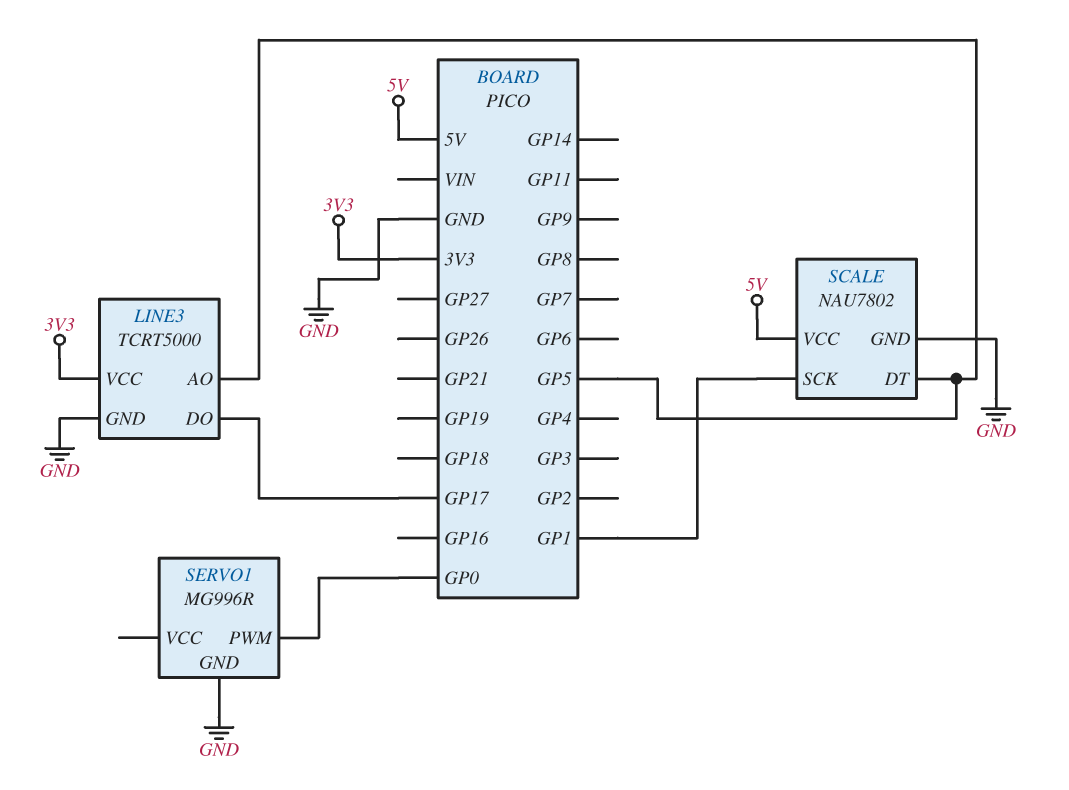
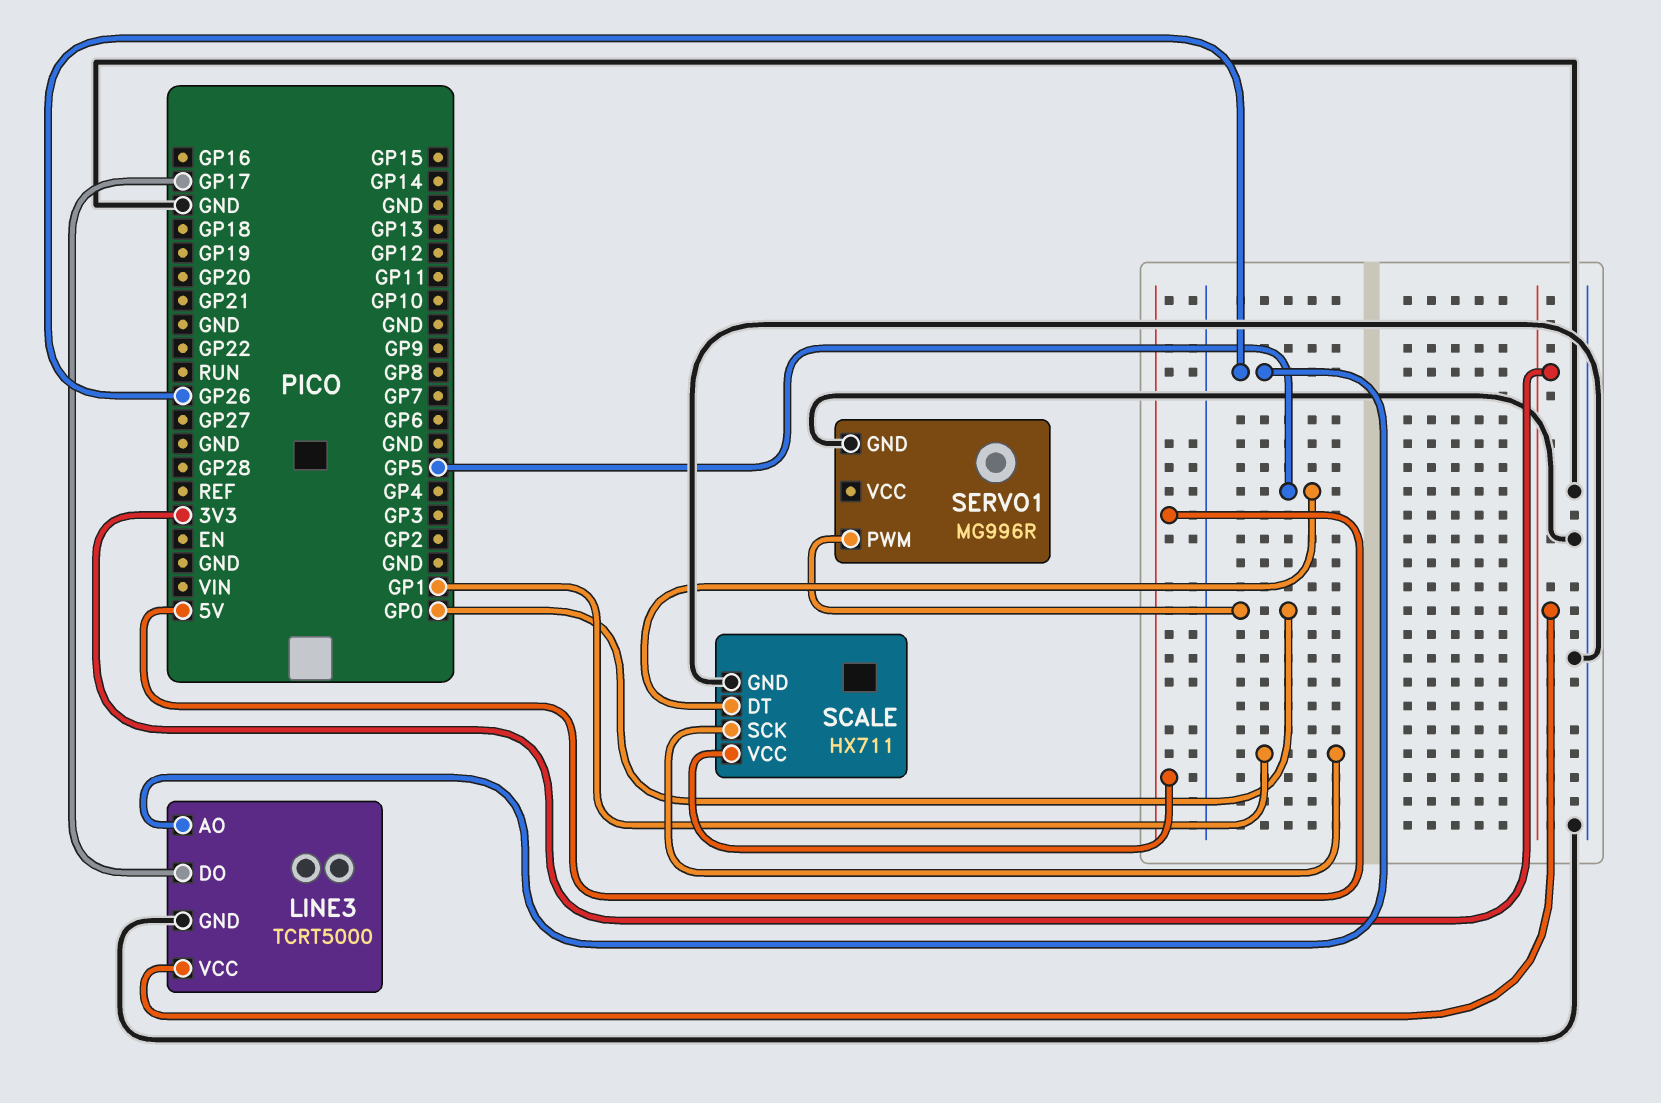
LINE3 pin AO: GP5 -> GP26
SCALE: NAU7802 -> HX711

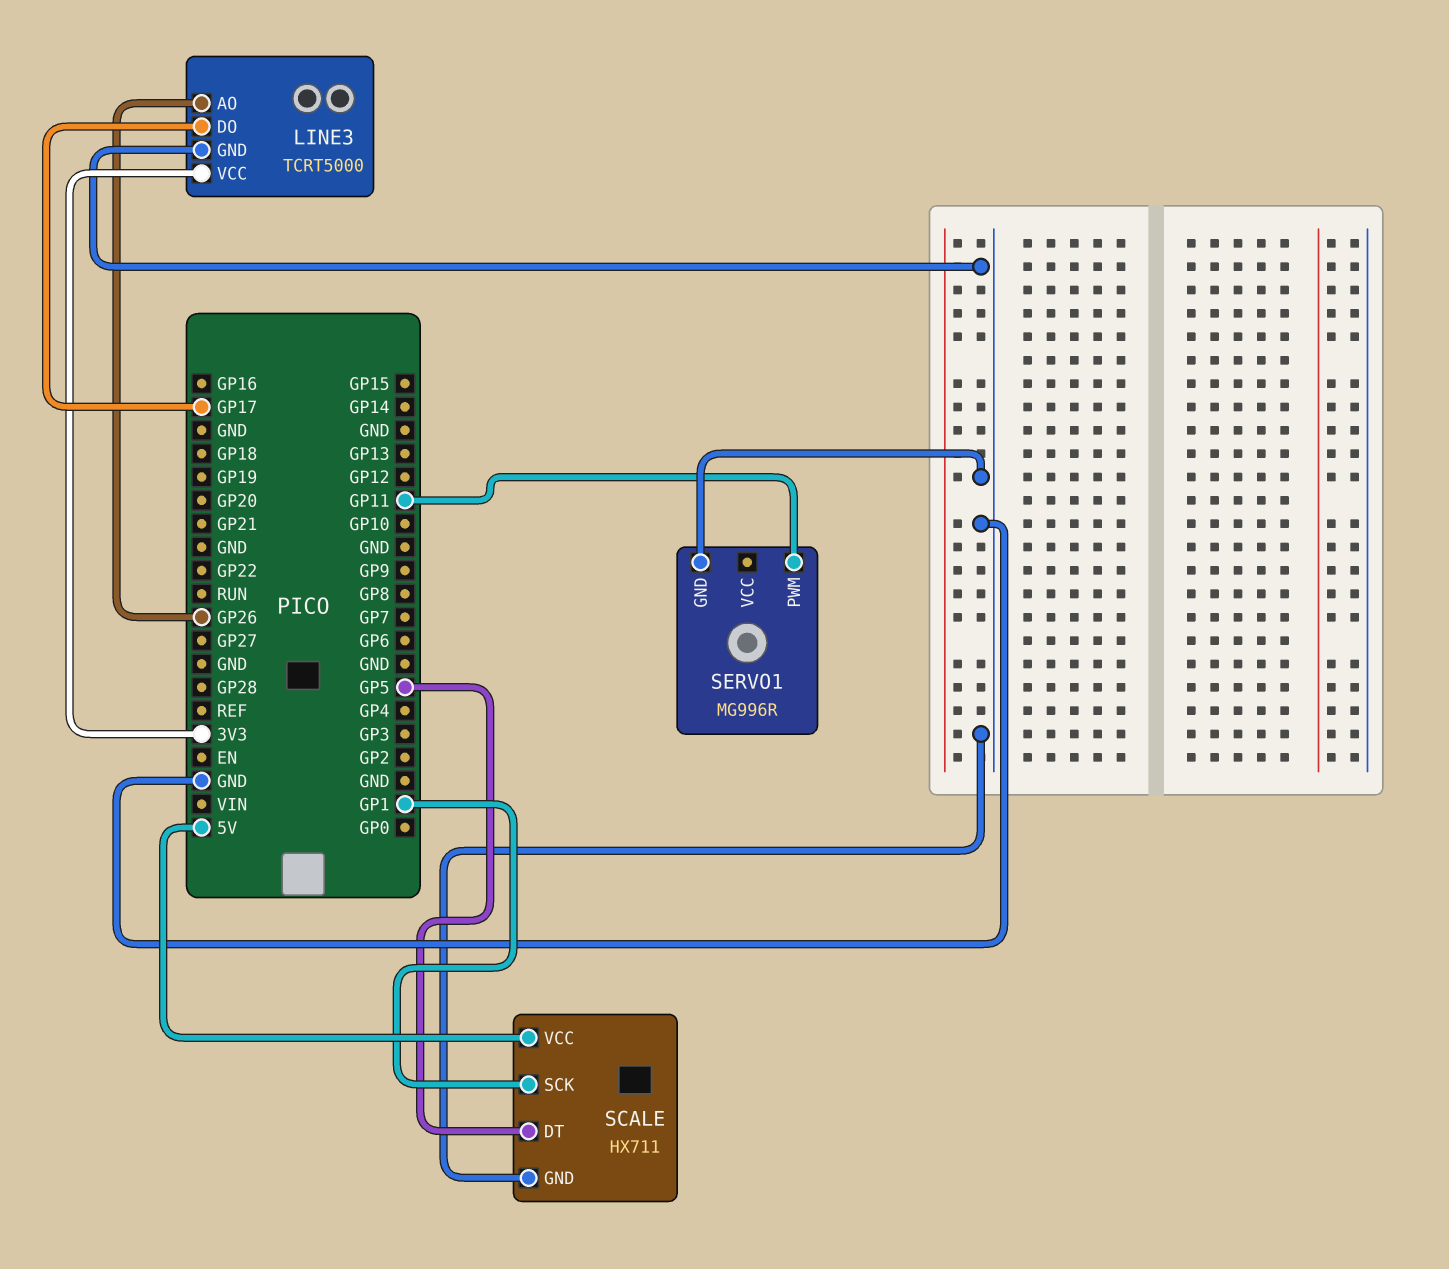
SERVO1 pin PWM: GP0 -> GP11

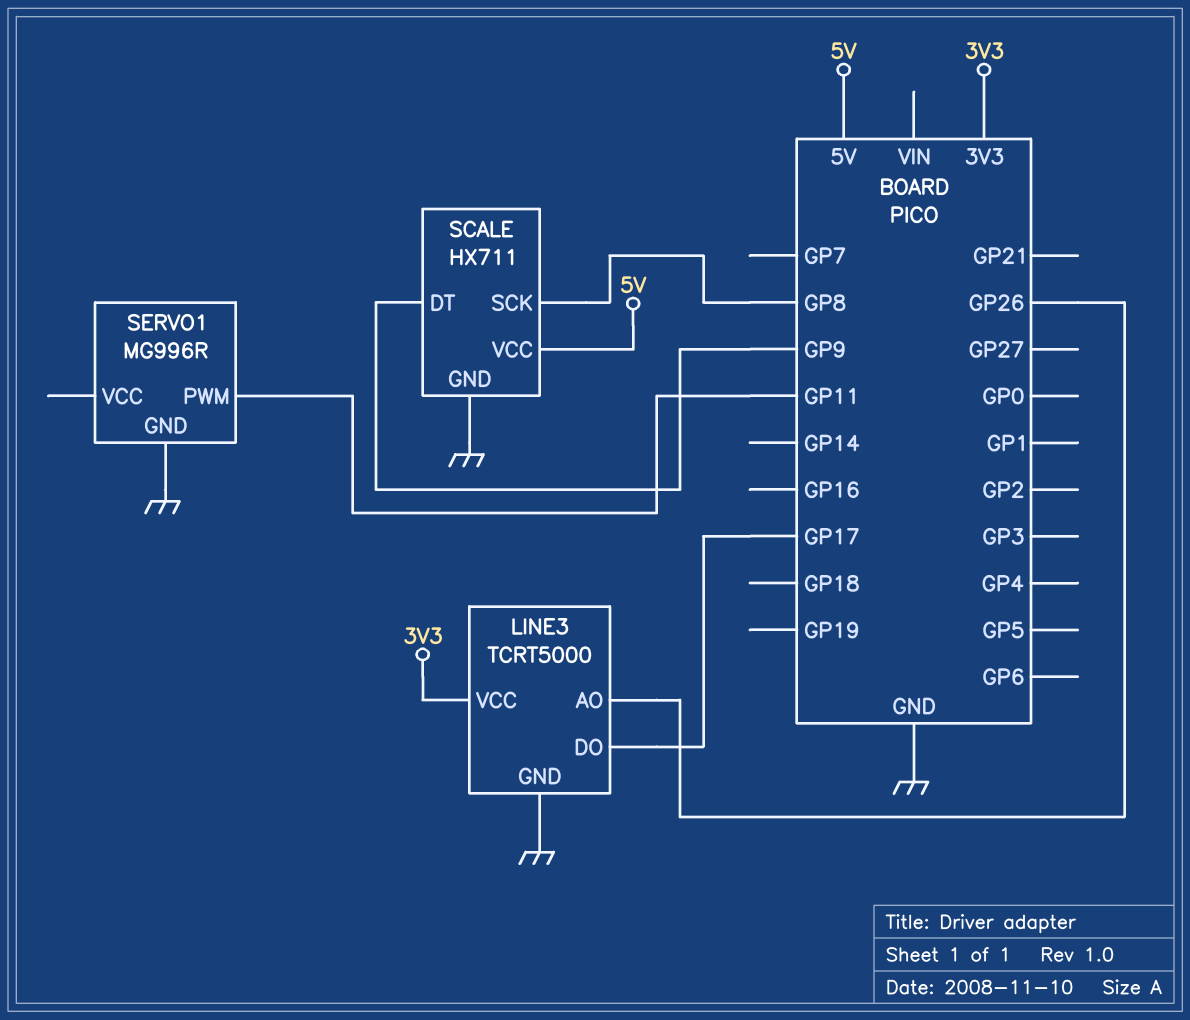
SCALE pin DT: GP5 -> GP9
SCALE pin SCK: GP1 -> GP8

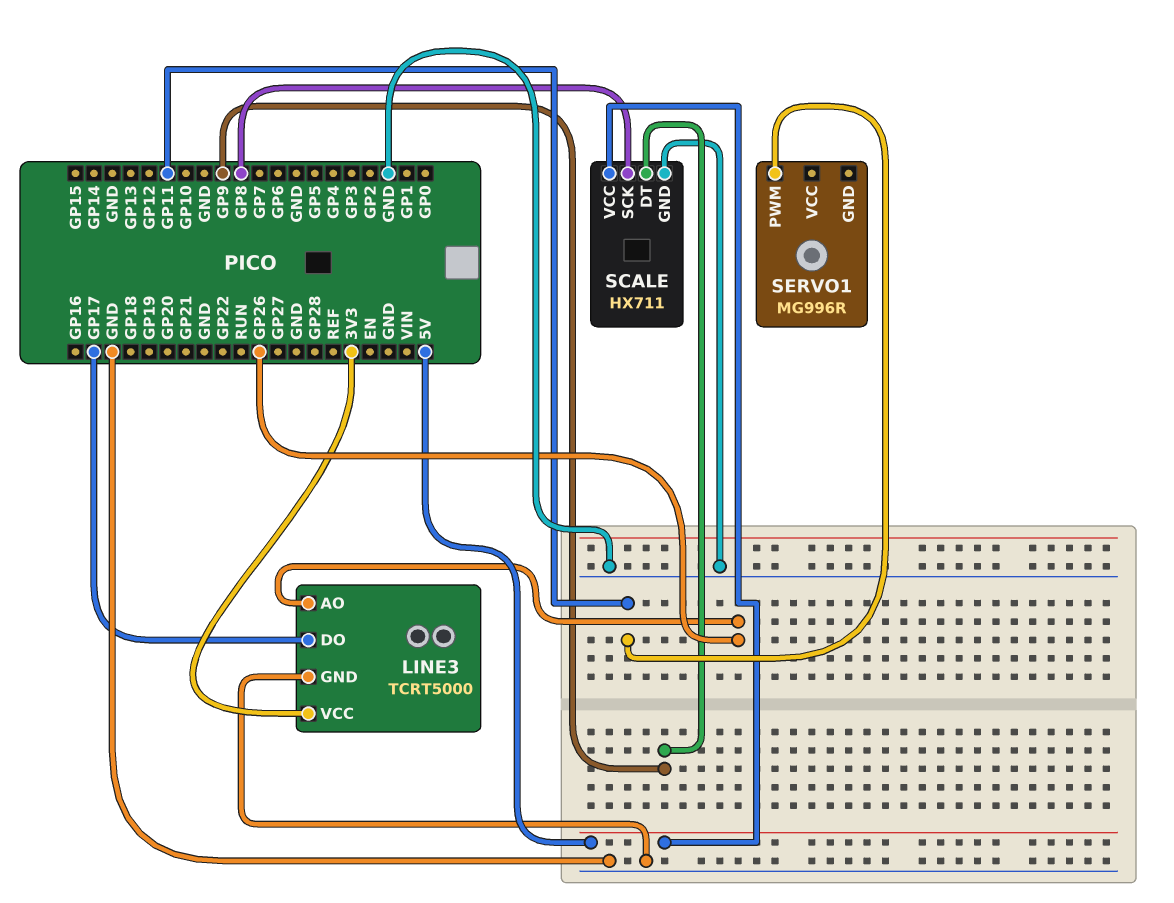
SERVO1 pin GND: GND -> none

